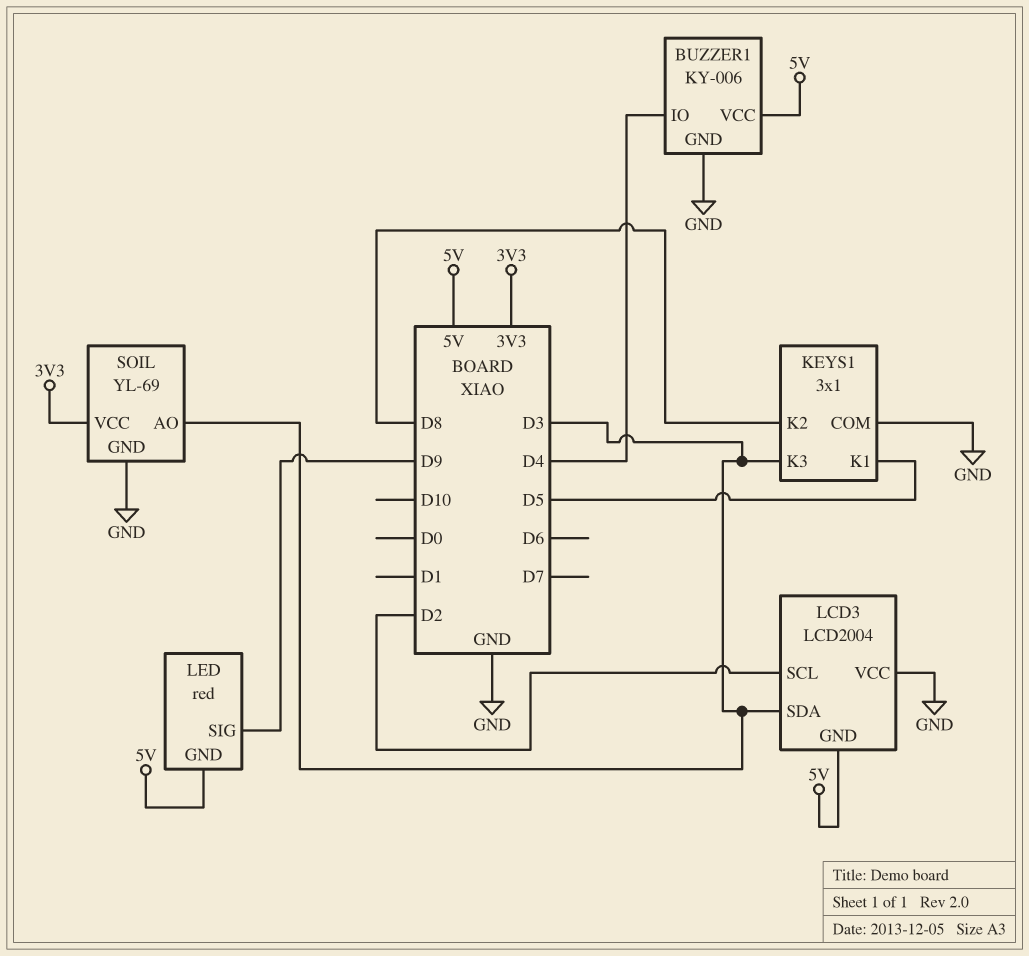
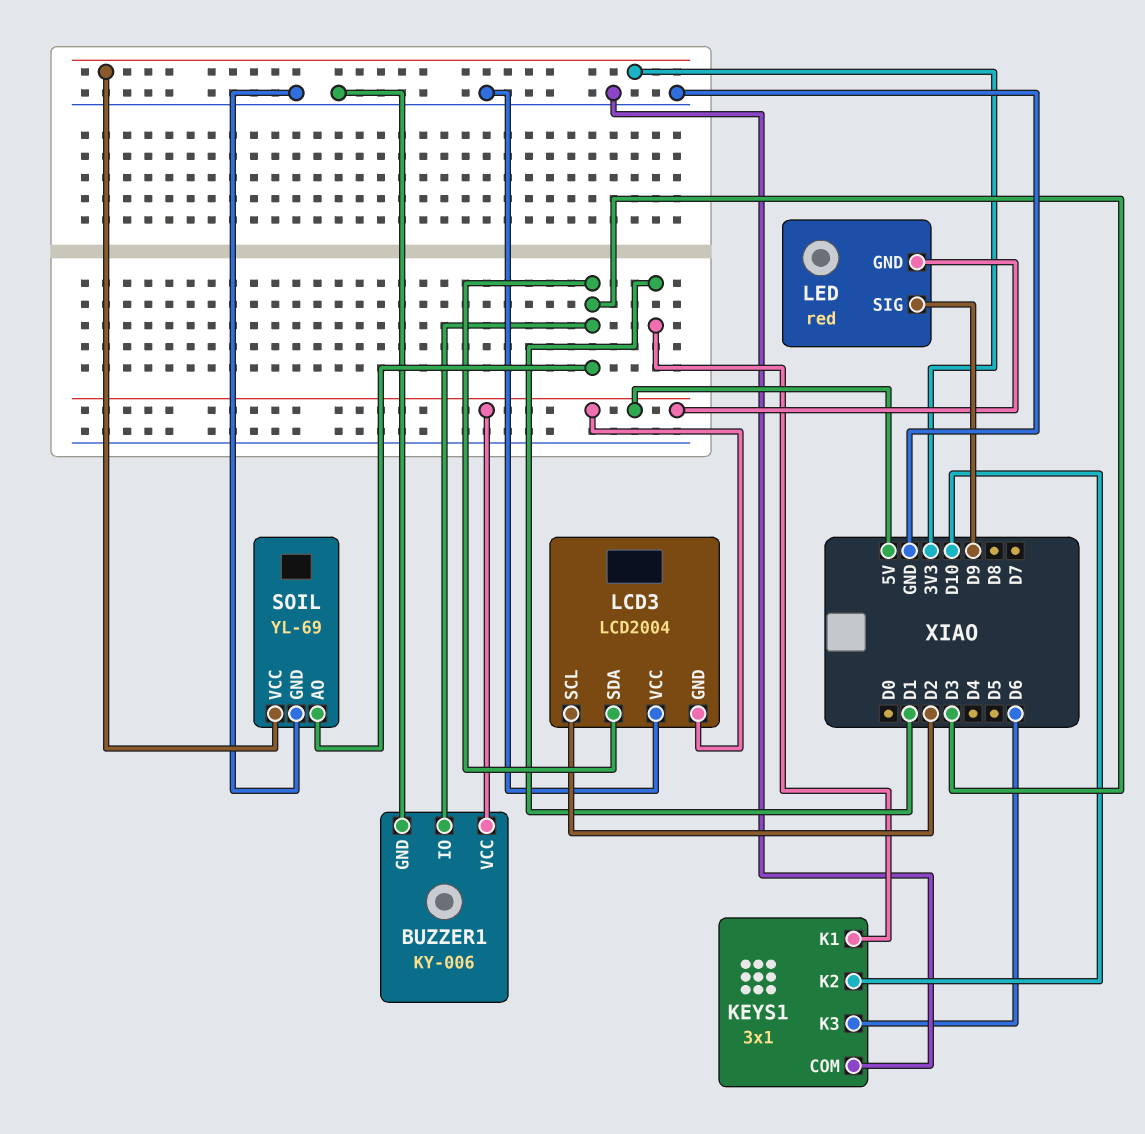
BUZZER1 pin IO: D4 -> D3
KEYS1 pin K1: D5 -> D1
KEYS1 pin K2: D8 -> D10
KEYS1 pin K3: D3 -> D6

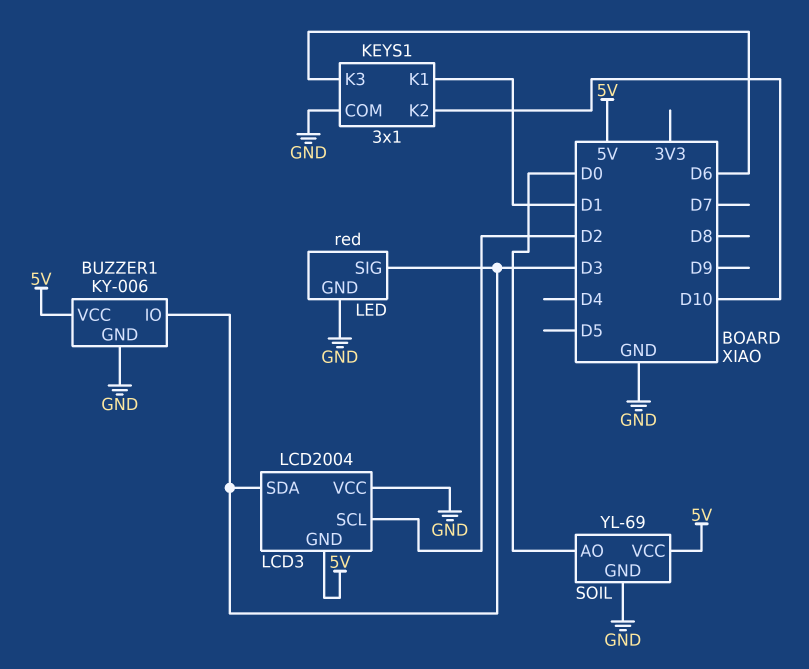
LED pin GND: 5V -> GND
LED pin SIG: D9 -> D3
SOIL pin AO: D3 -> D0
SOIL pin VCC: 3V3 -> 5V

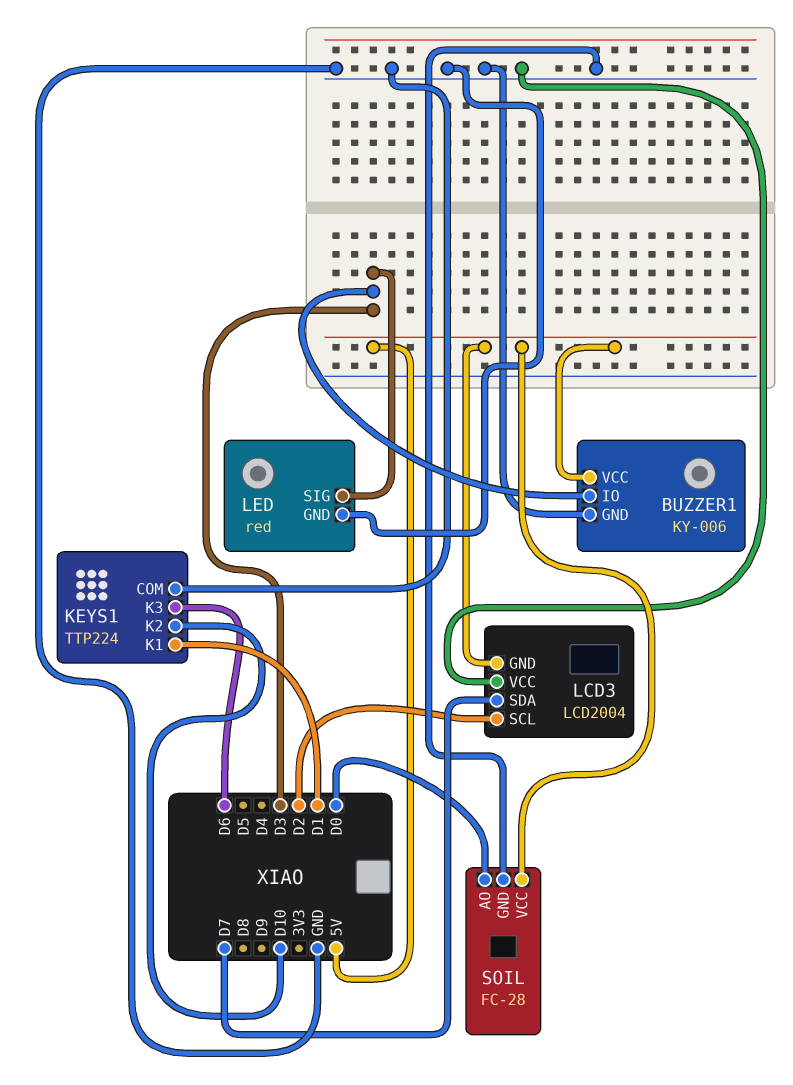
KEYS1: 3x1 -> TTP224
LCD3 pin SDA: D3 -> D7
SOIL: YL-69 -> FC-28

